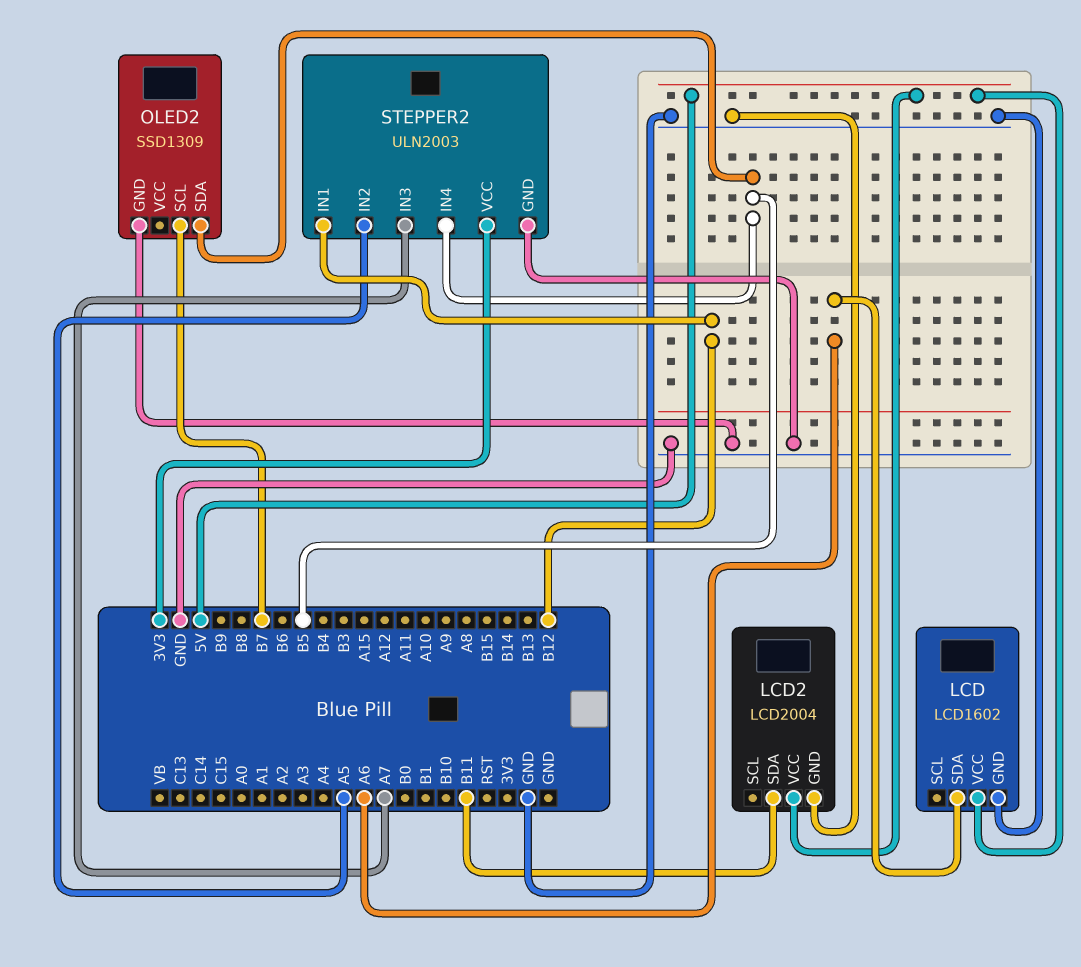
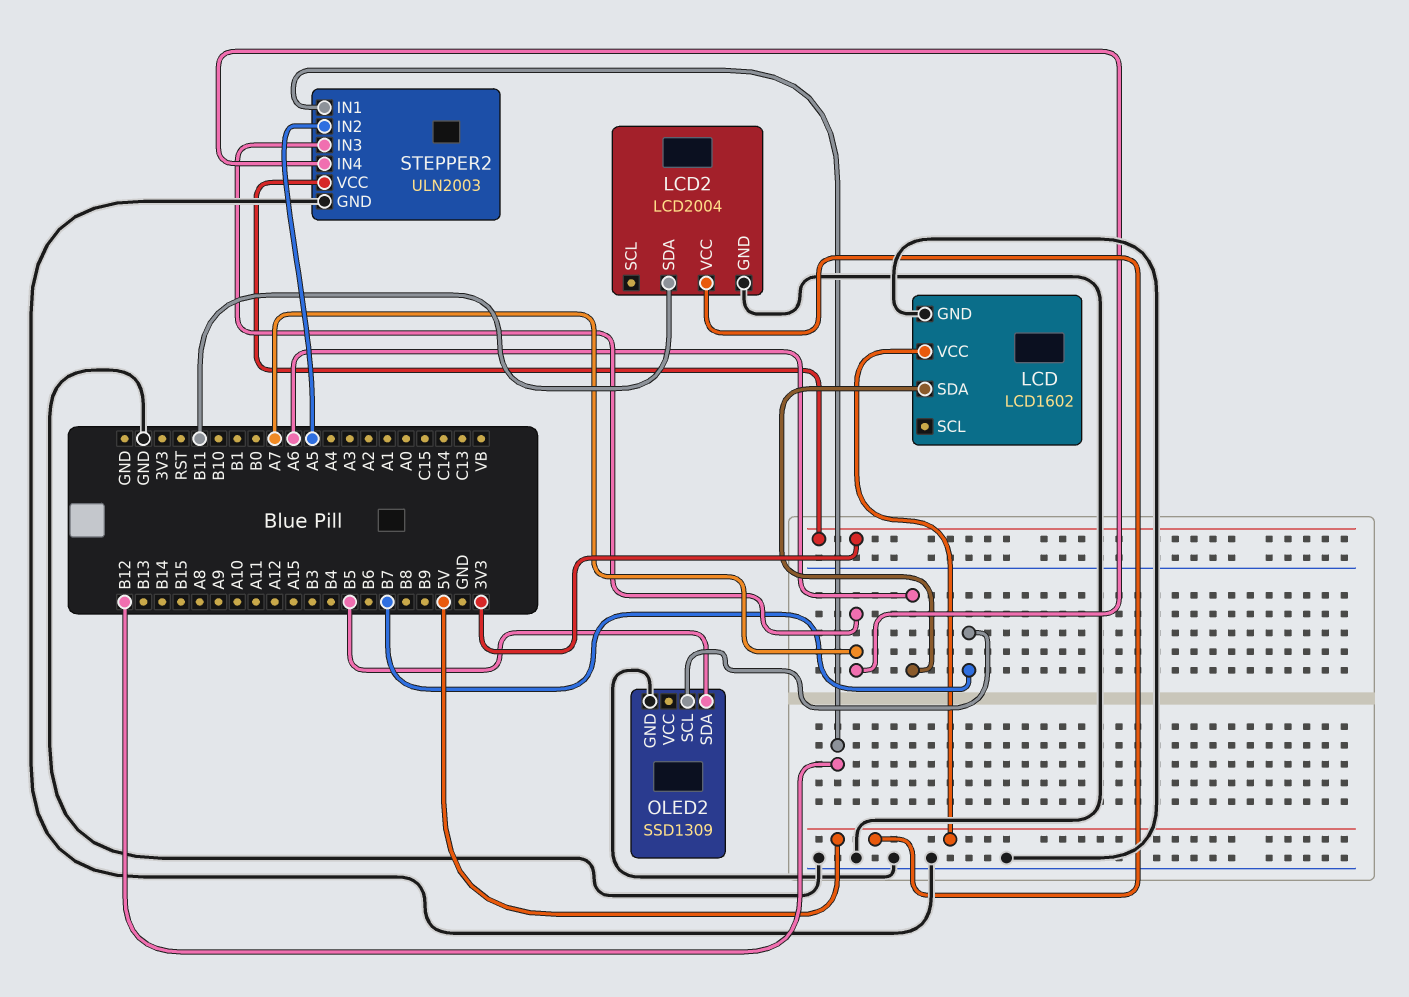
STEPPER2 pin IN4: B5 -> A7

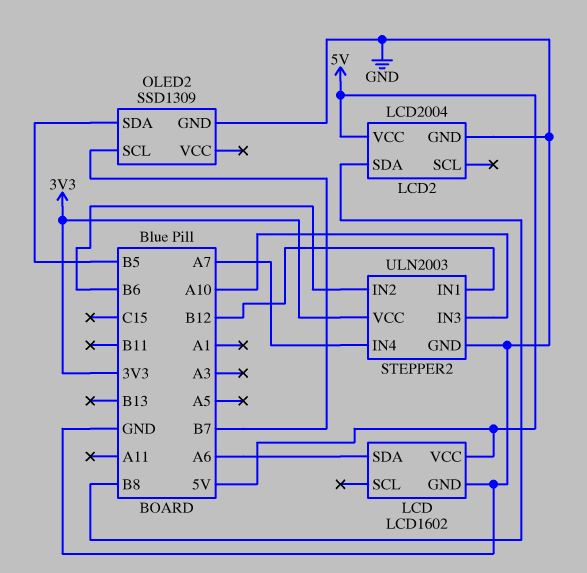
LCD2 pin SDA: B11 -> B8
STEPPER2 pin IN2: A5 -> B6
STEPPER2 pin IN3: A7 -> A10

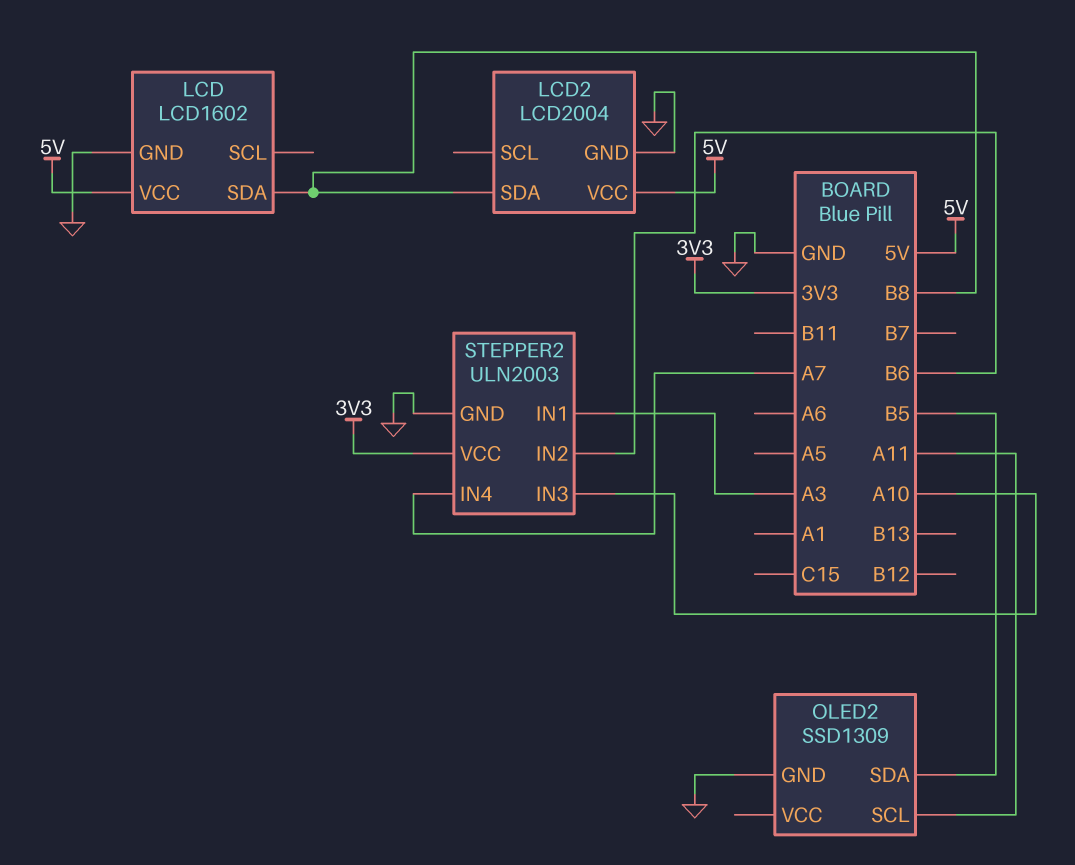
LCD pin SDA: A6 -> B8
OLED2 pin SCL: B7 -> A11
STEPPER2 pin IN1: B12 -> A3

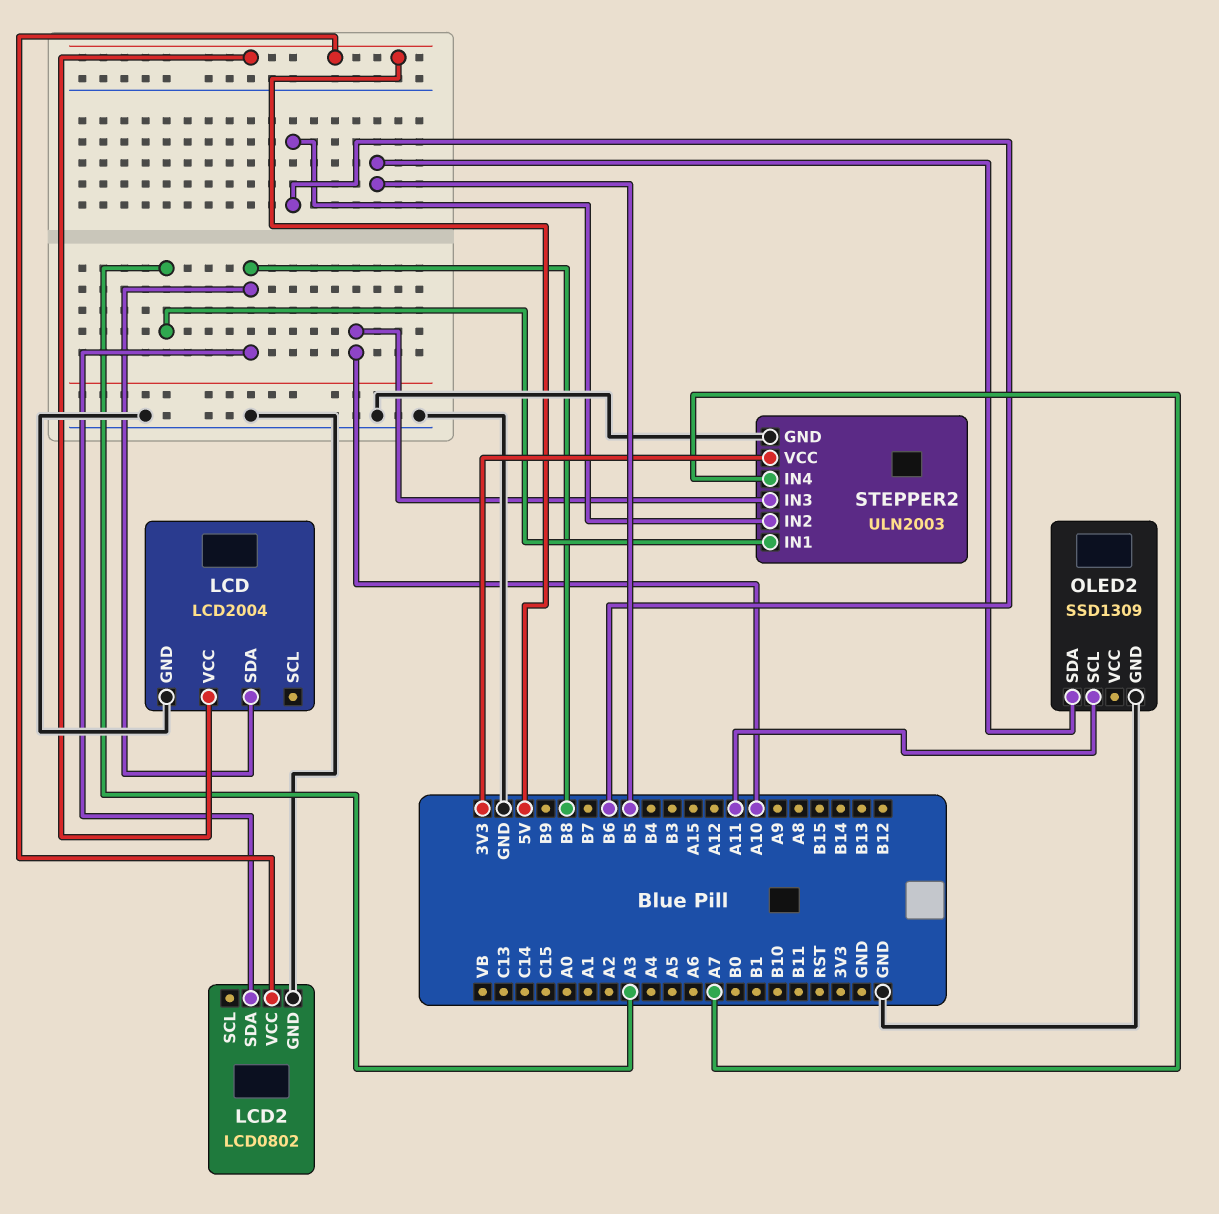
LCD: LCD1602 -> LCD2004
LCD2: LCD2004 -> LCD0802

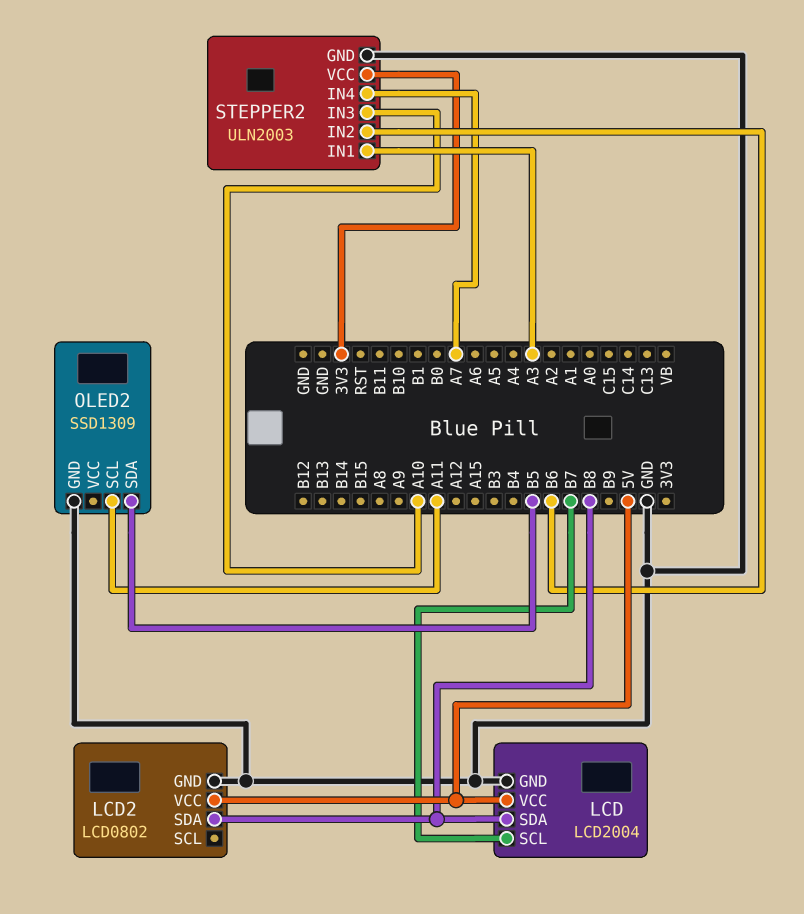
LCD pin SCL: none -> B7

